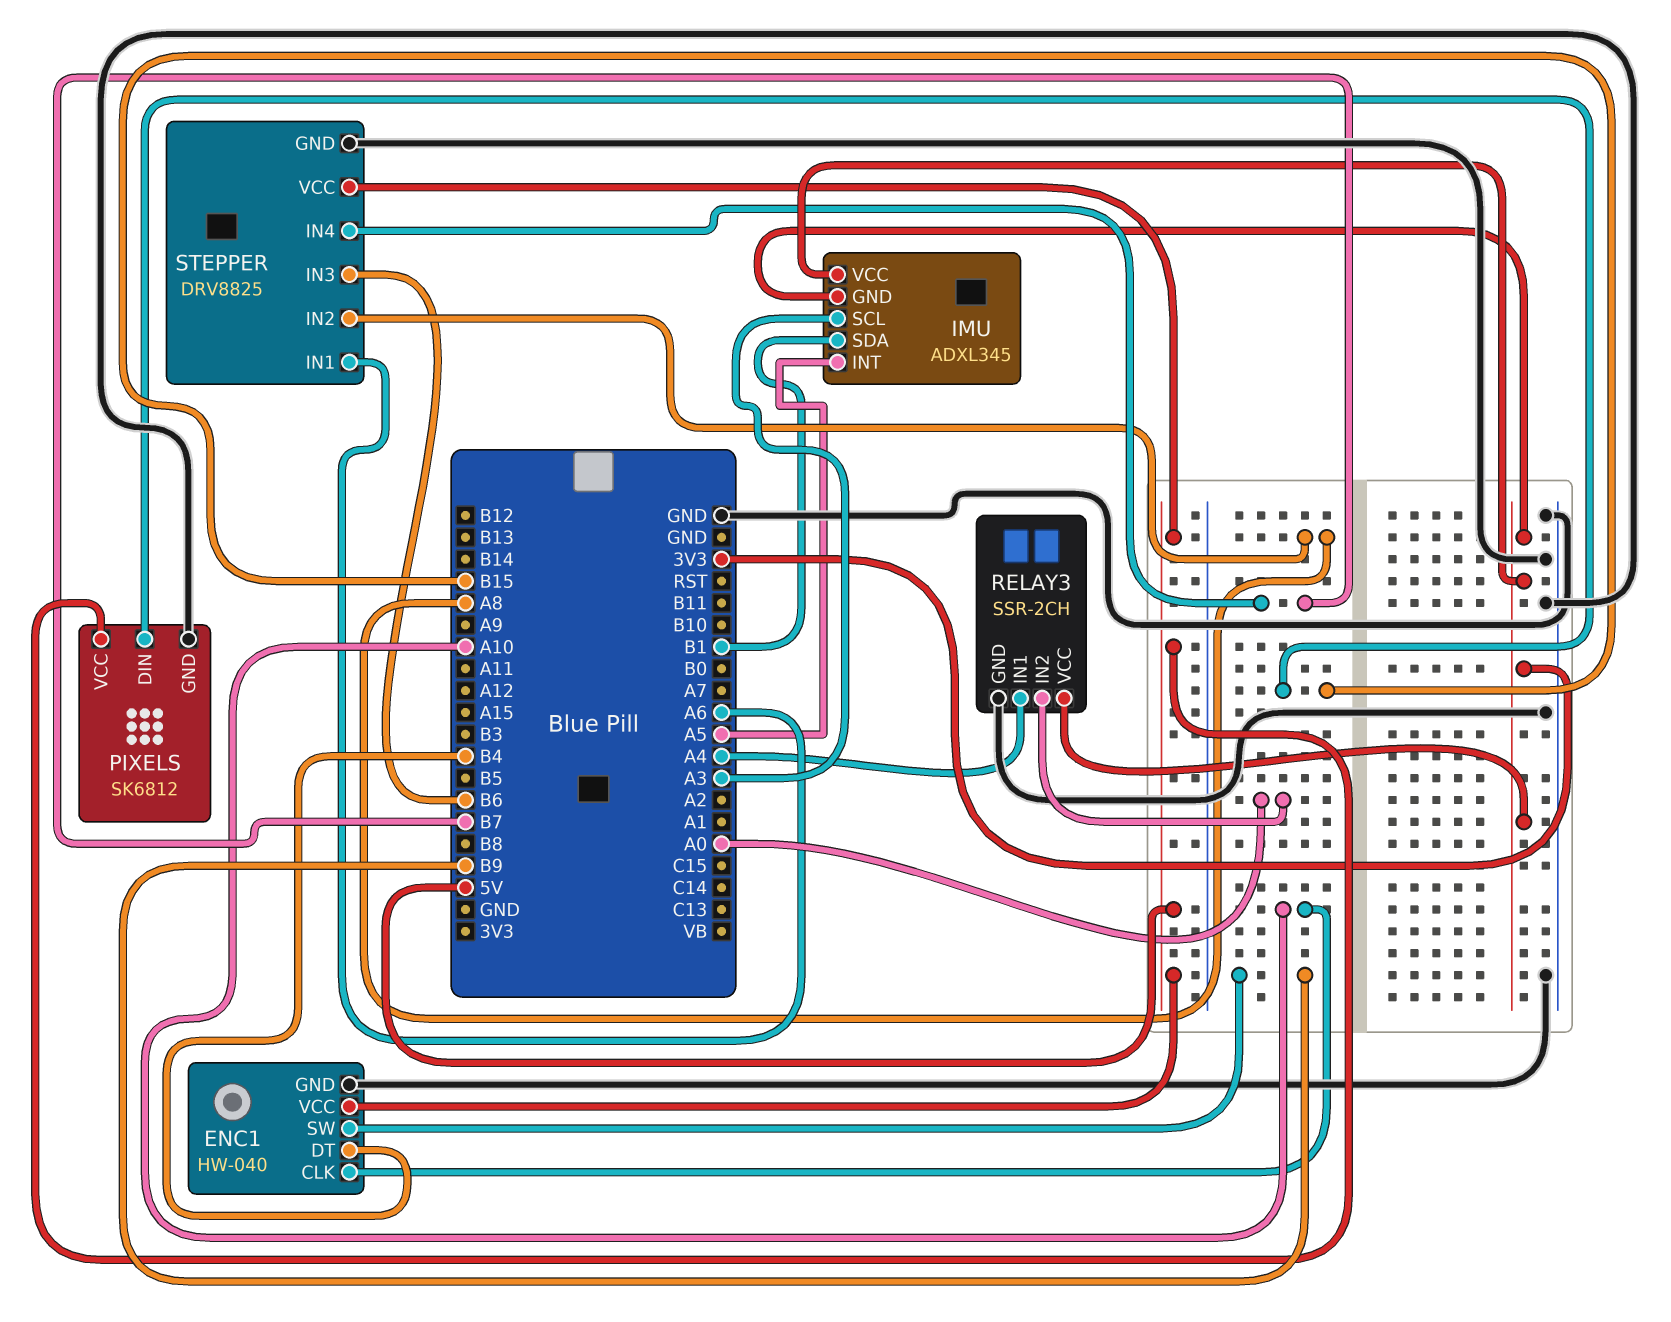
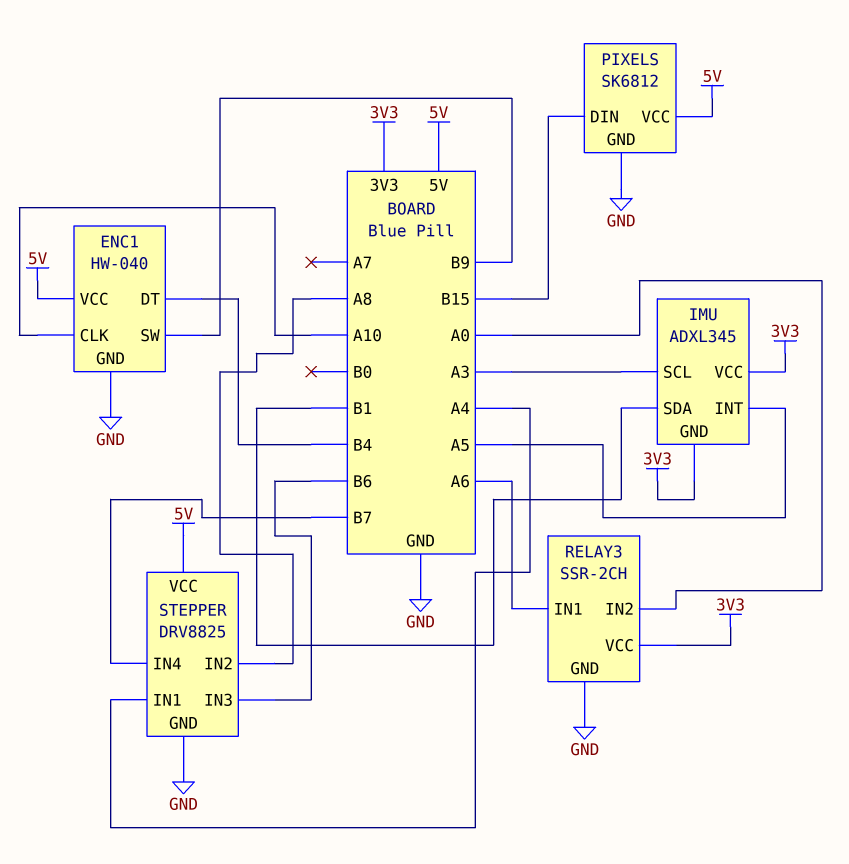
RELAY3 pin IN1: A4 -> A6
STEPPER pin IN1: A6 -> A4

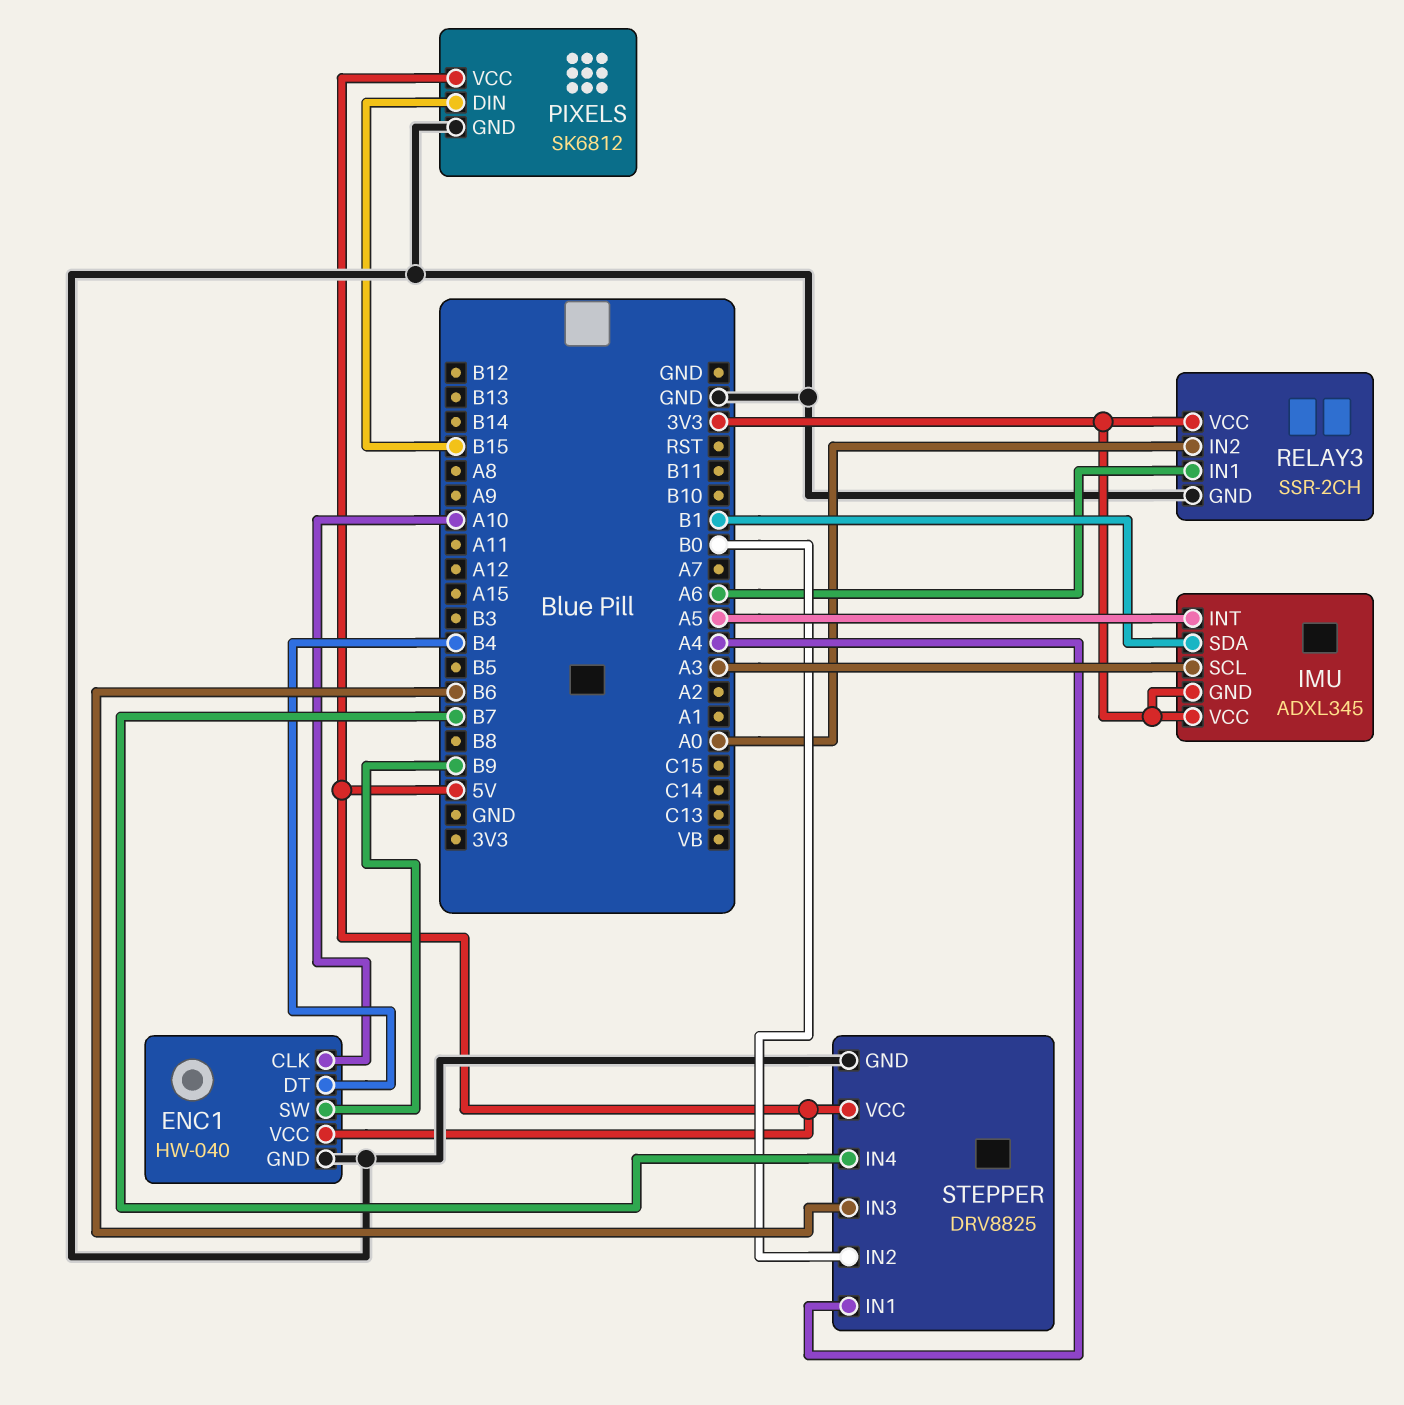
STEPPER pin IN2: A8 -> B0

